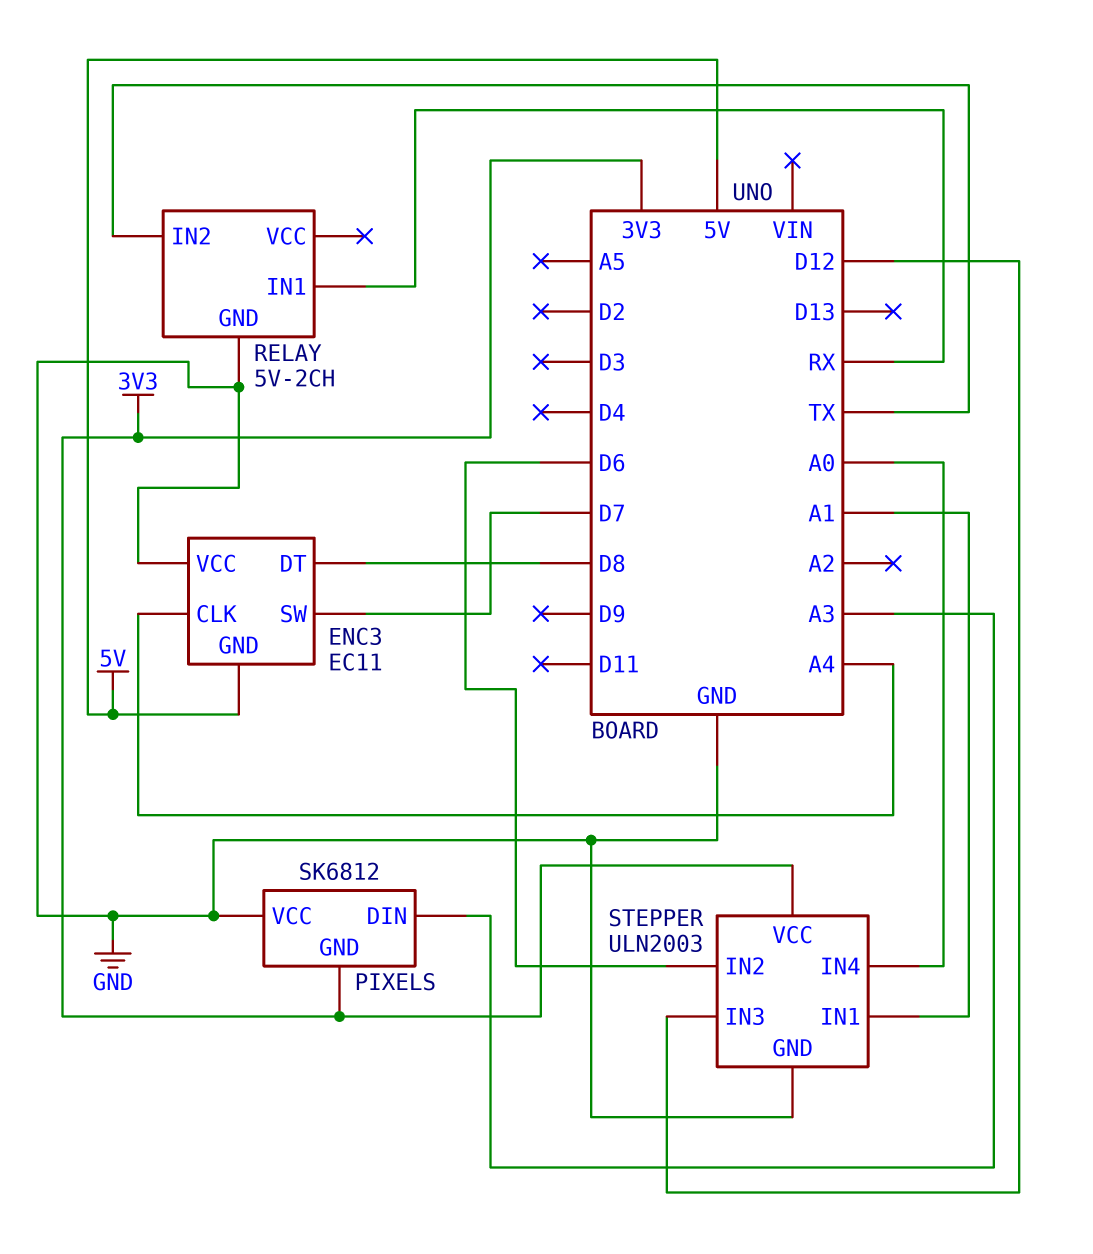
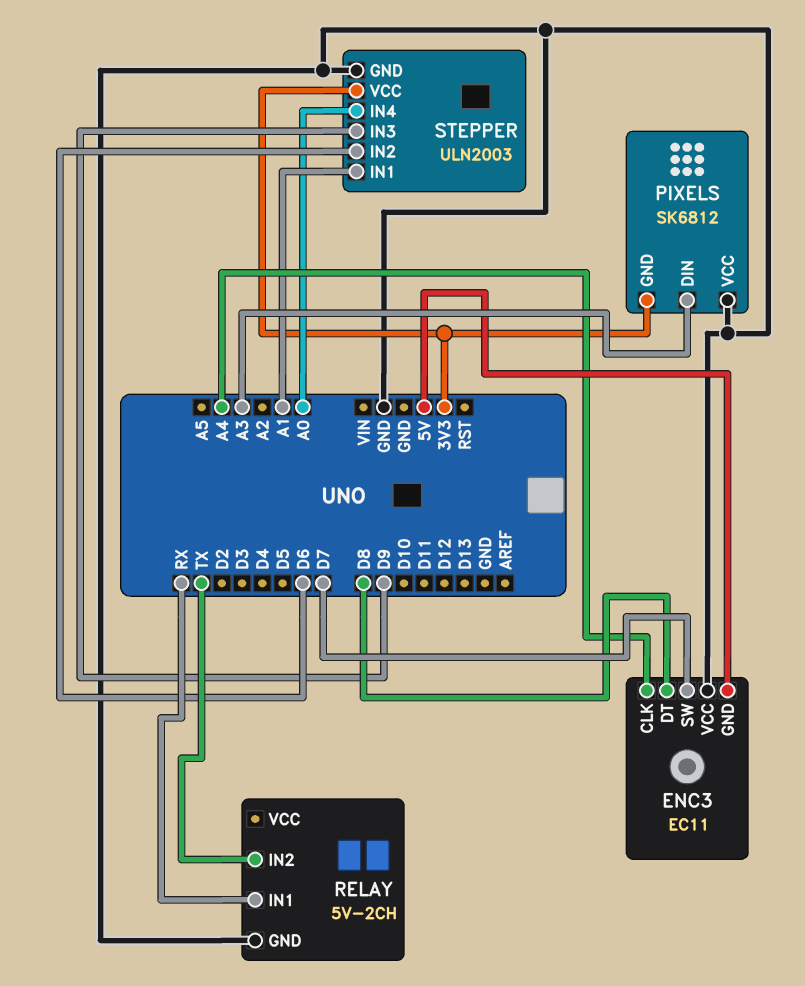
STEPPER pin IN3: D12 -> D9

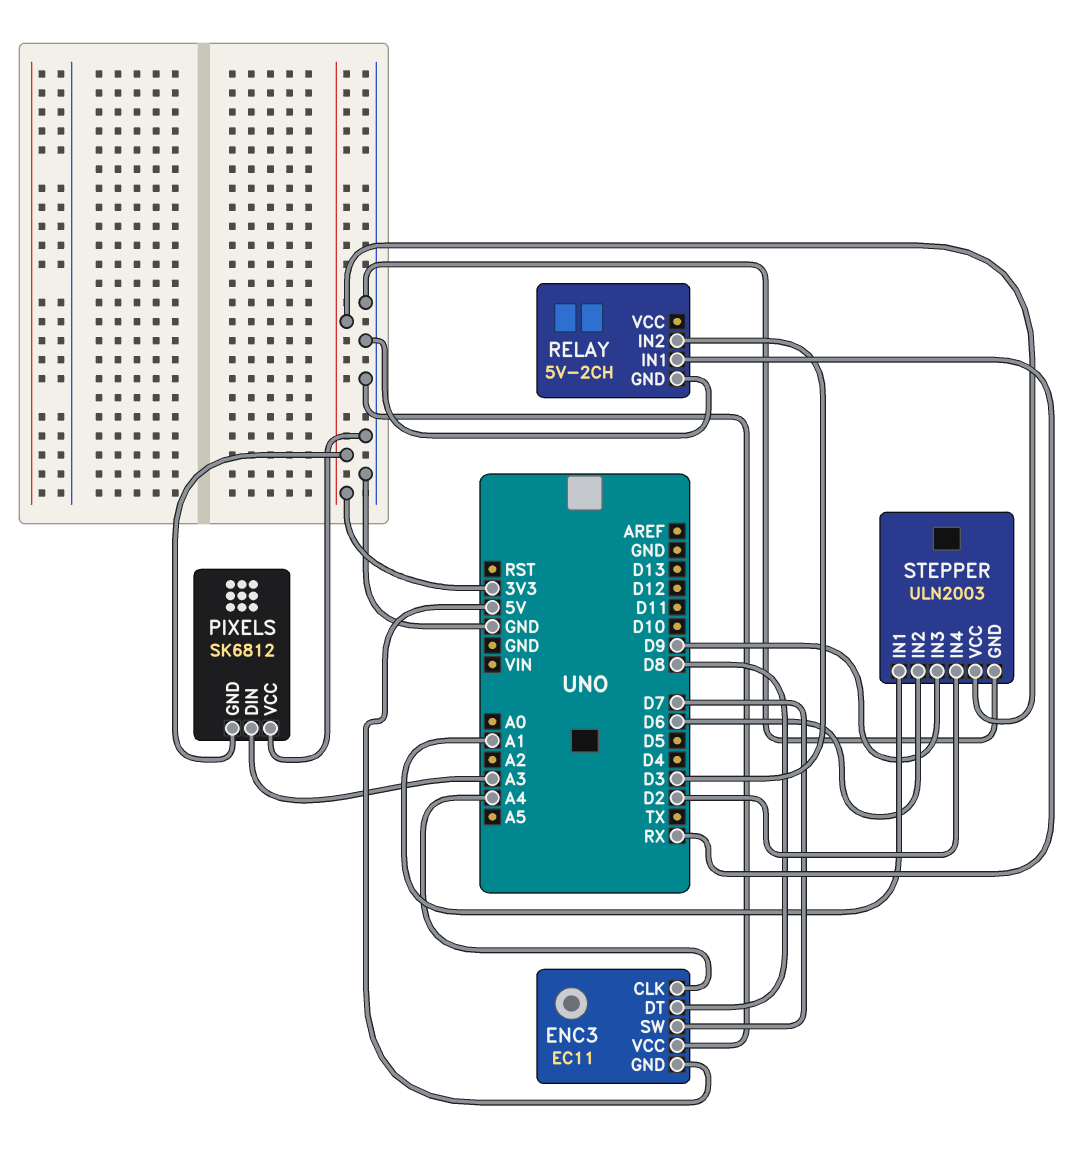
RELAY pin IN2: TX -> D3
STEPPER pin IN4: A0 -> D2

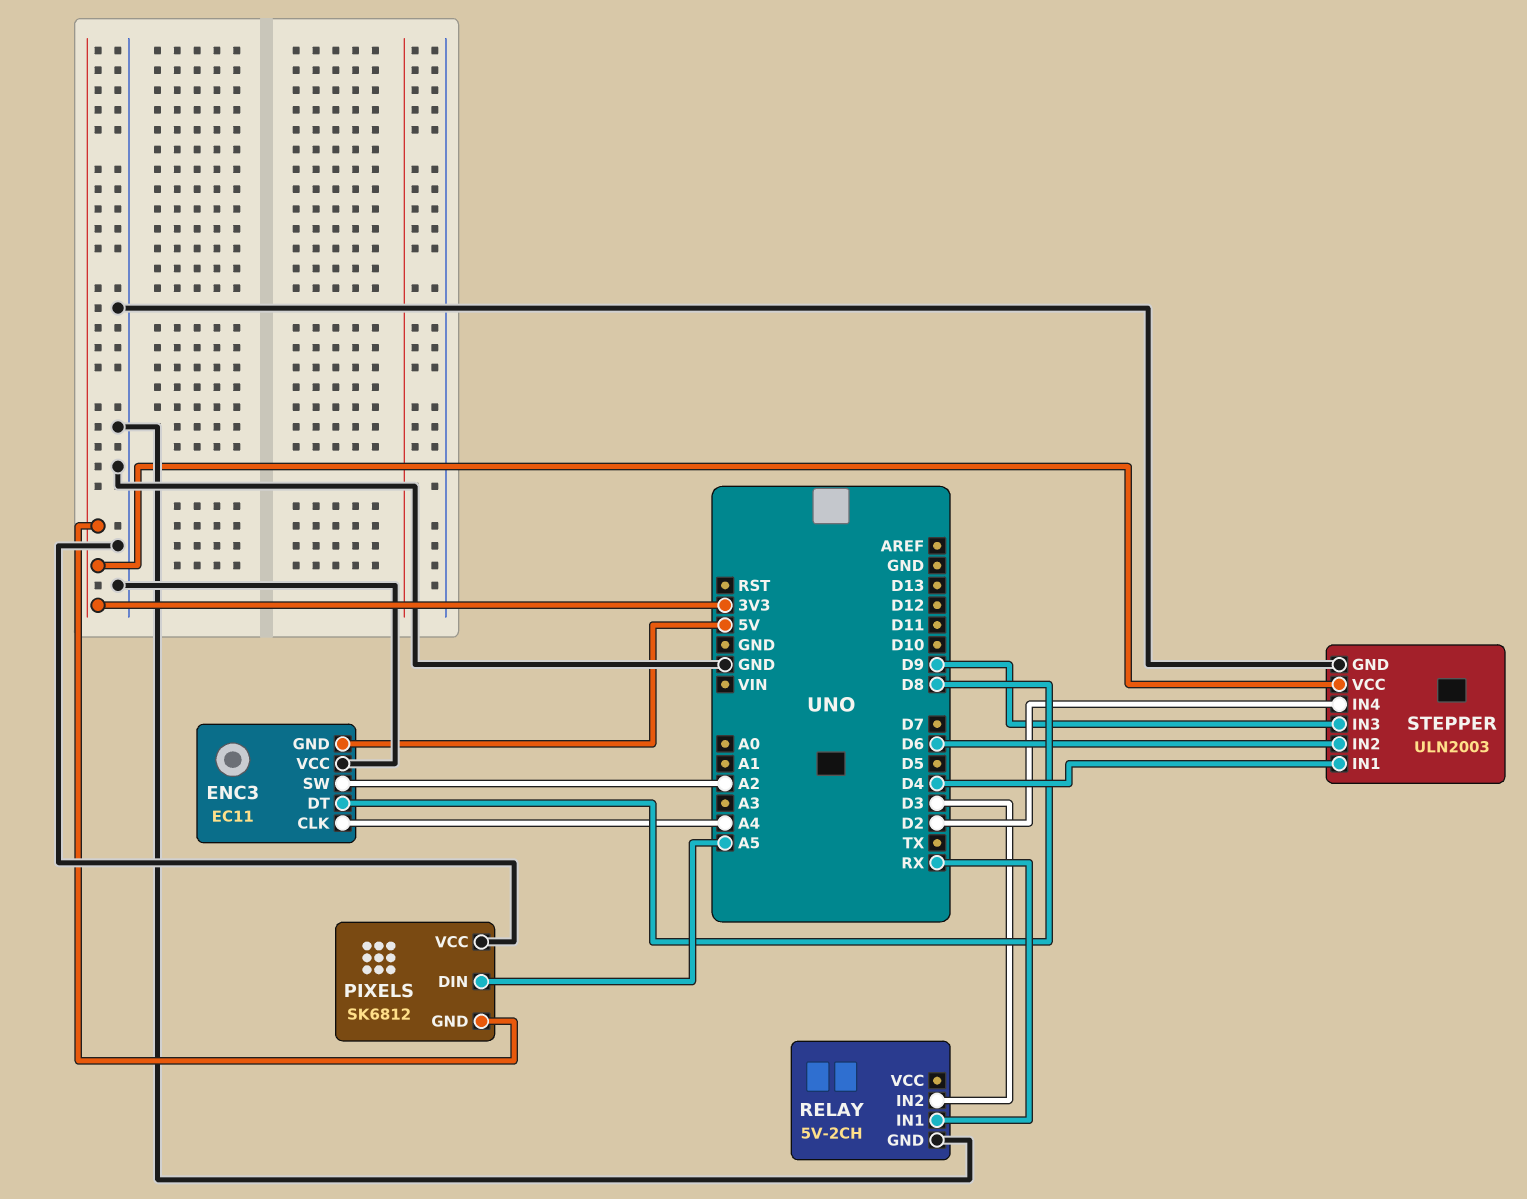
ENC3 pin SW: D7 -> A2
PIXELS pin DIN: A3 -> A5
STEPPER pin IN1: A1 -> D4

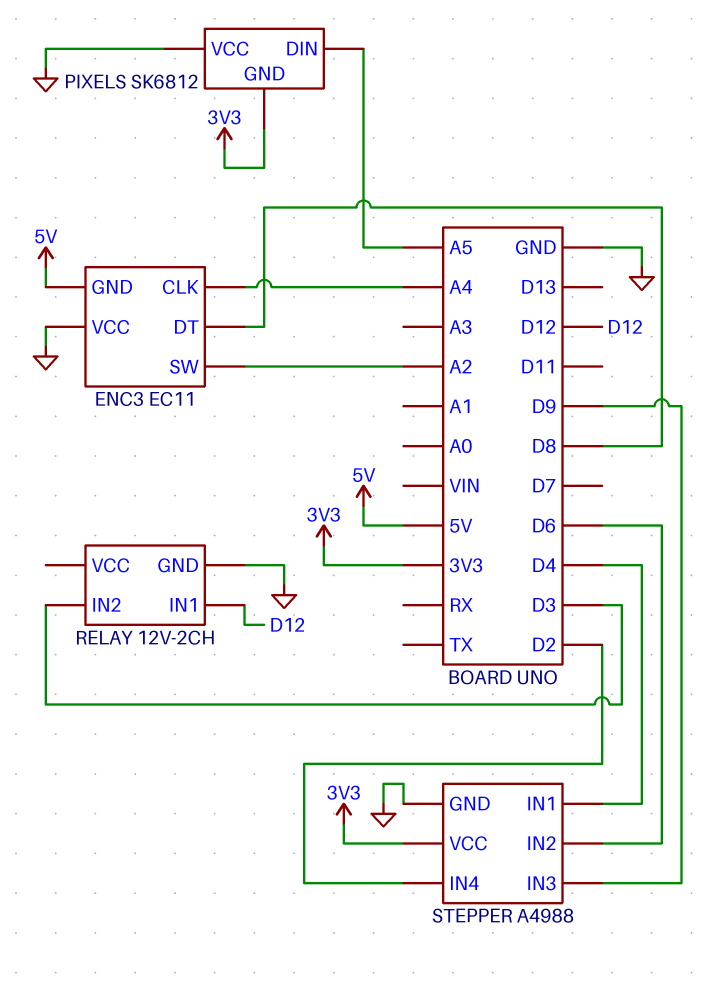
RELAY: 5V-2CH -> 12V-2CH
RELAY pin IN1: RX -> D12
STEPPER: ULN2003 -> A4988

